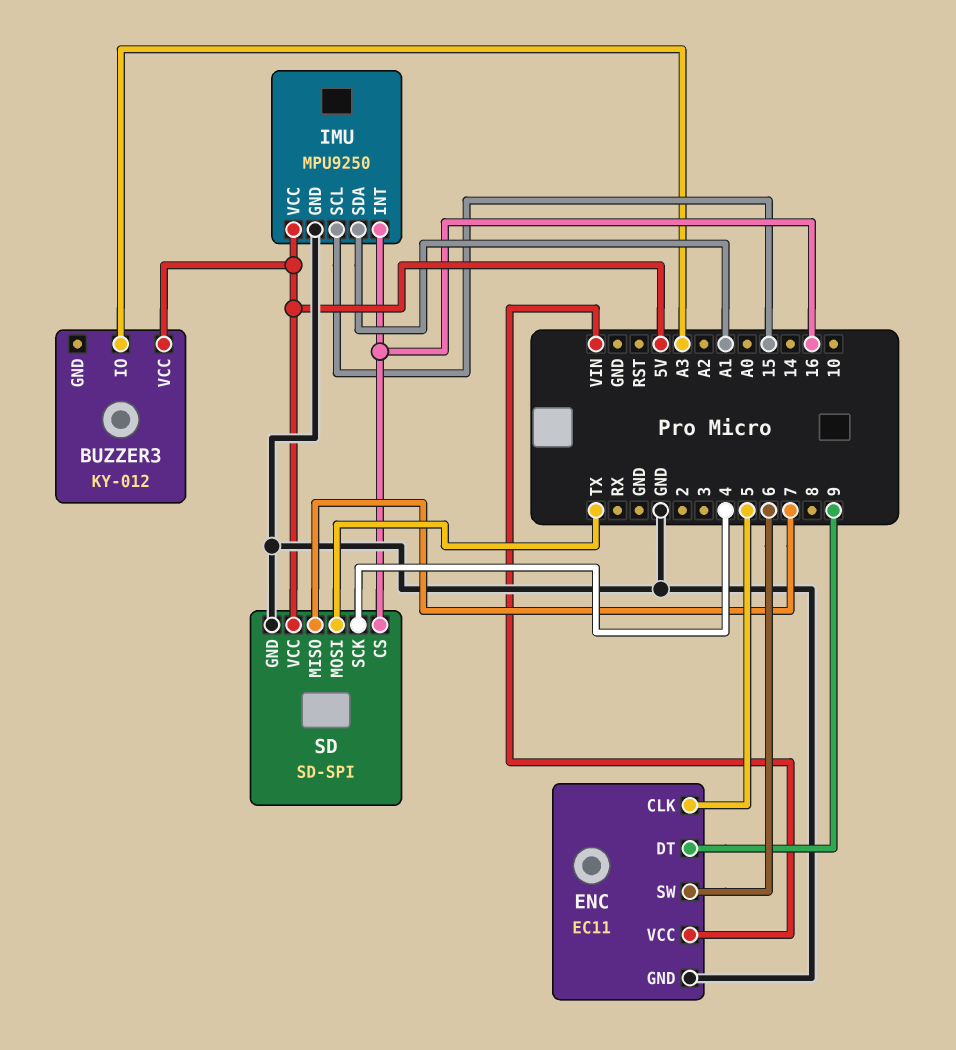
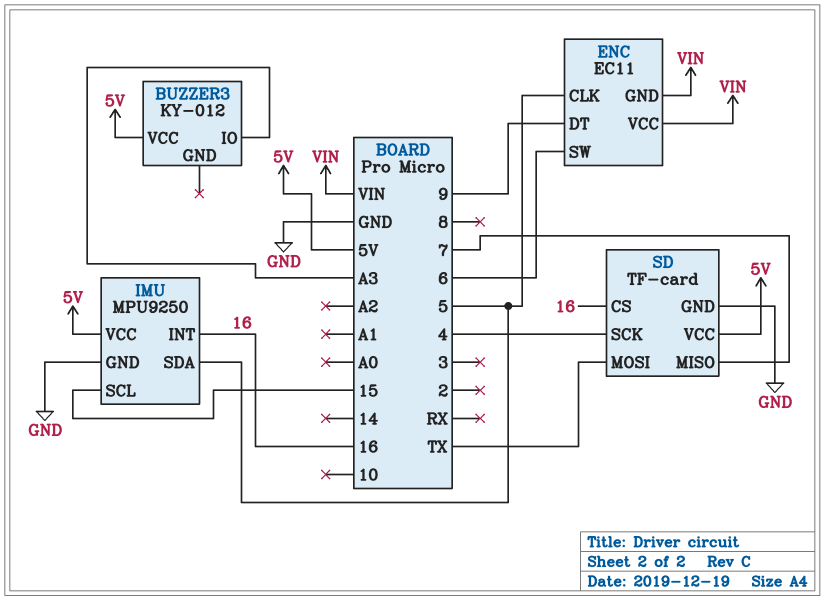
ENC pin GND: GND -> VIN
IMU pin SDA: A1 -> 5
SD: SD-SPI -> TF-card

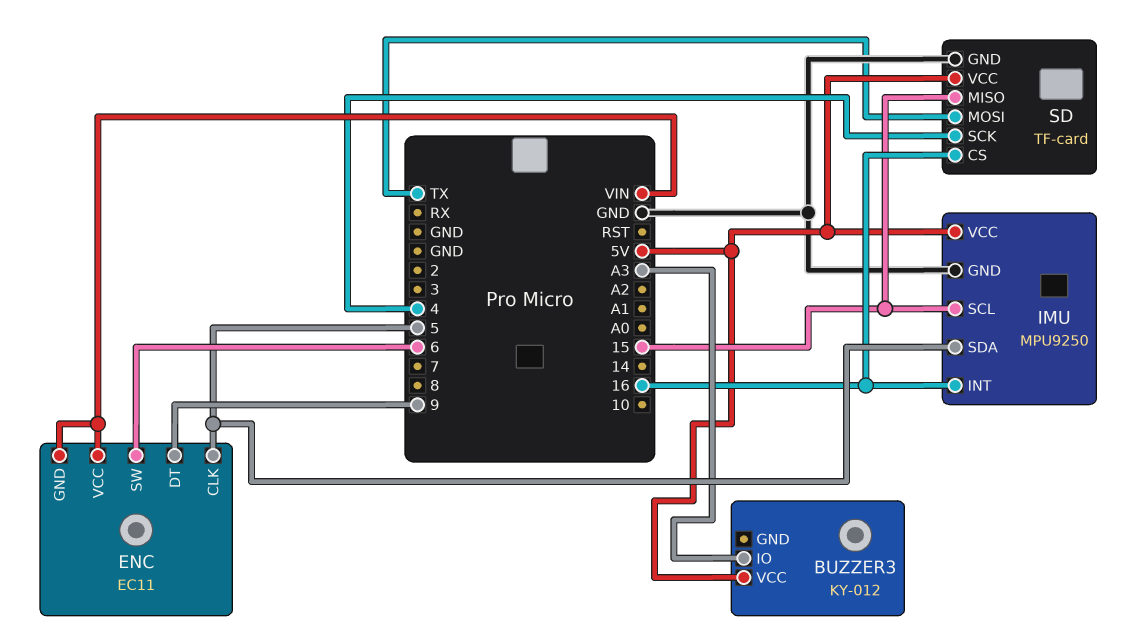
SD pin MISO: 7 -> 15

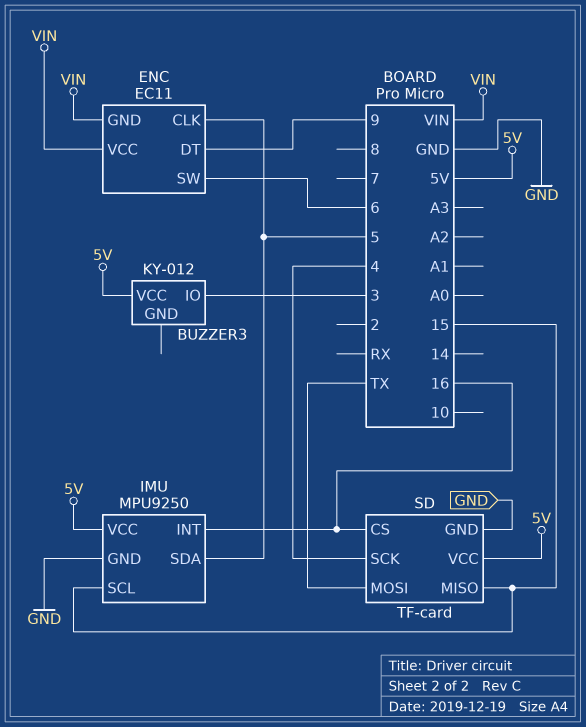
BUZZER3 pin IO: A3 -> 3

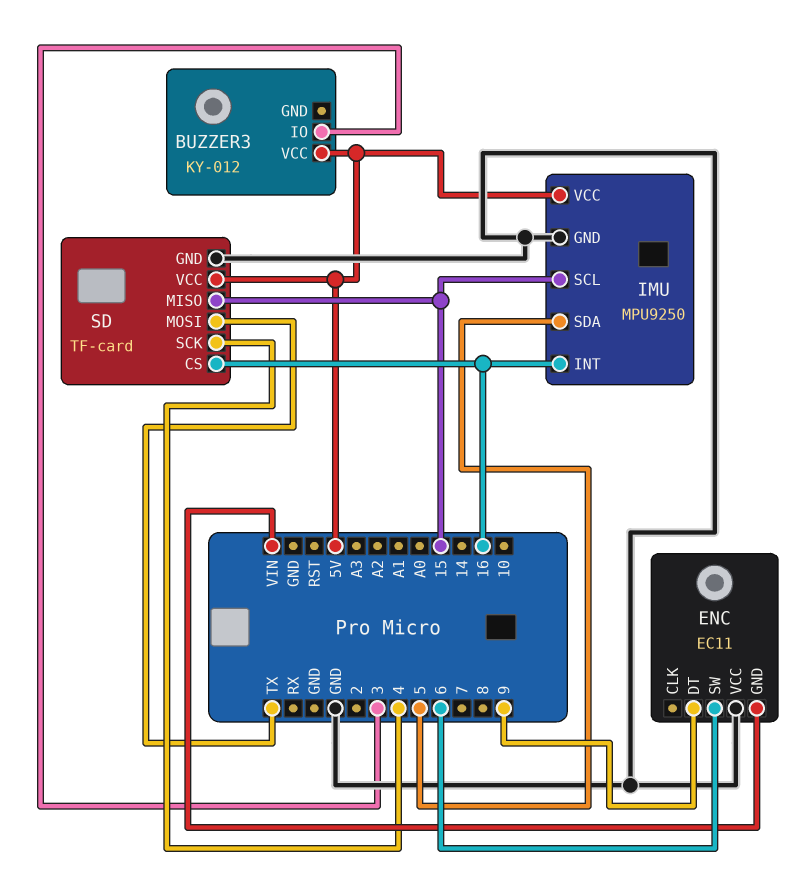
ENC pin CLK: 5 -> none
ENC pin VCC: VIN -> GND

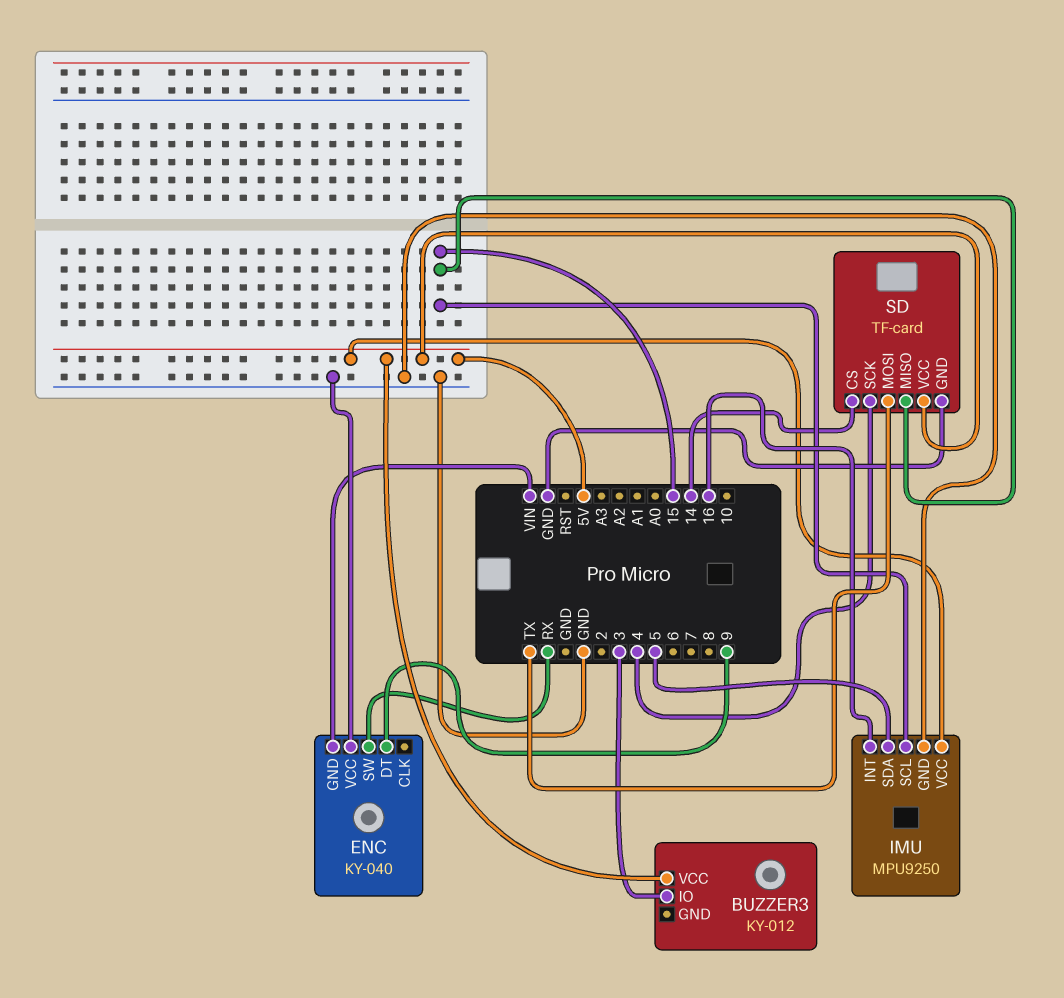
ENC: EC11 -> KY-040
ENC pin SW: 6 -> RX
SD pin CS: 16 -> 14

